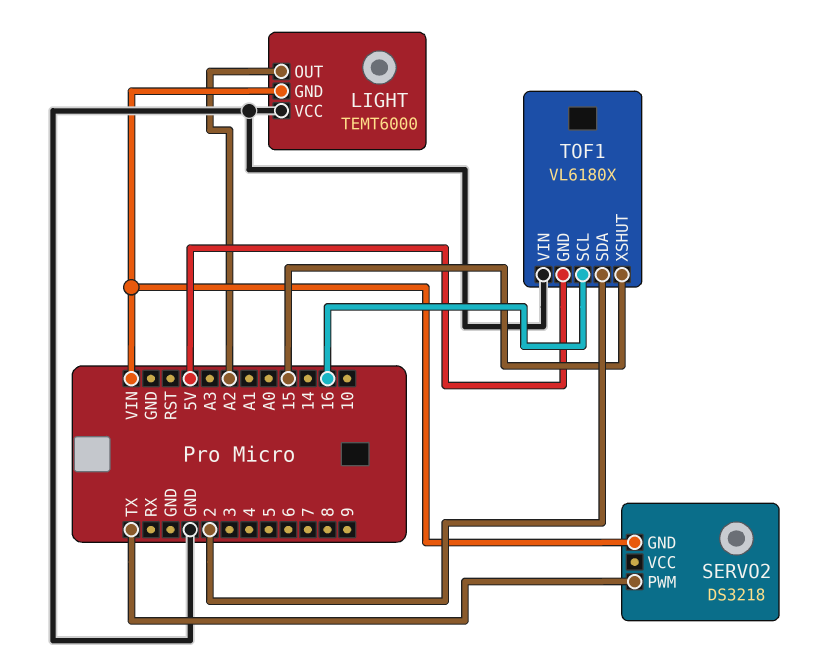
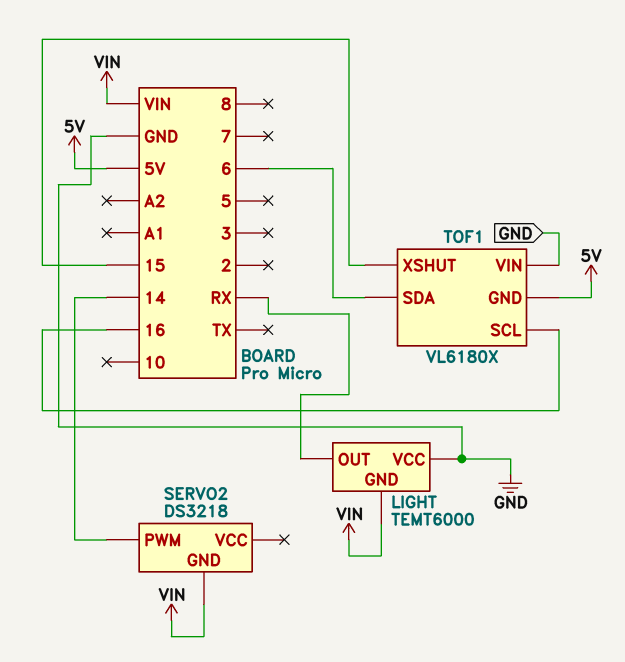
LIGHT pin OUT: A2 -> RX
SERVO2 pin PWM: TX -> 14
TOF1 pin SDA: 2 -> 6

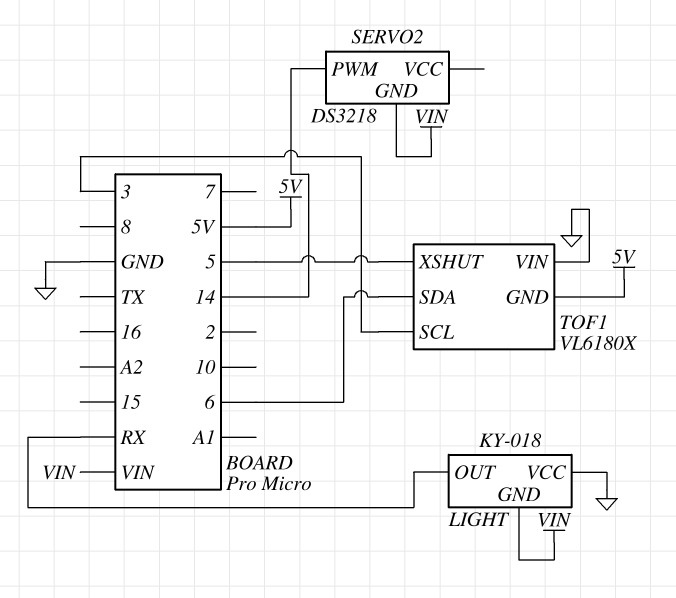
LIGHT: TEMT6000 -> KY-018
TOF1 pin SCL: 16 -> 3
TOF1 pin XSHUT: 15 -> 5

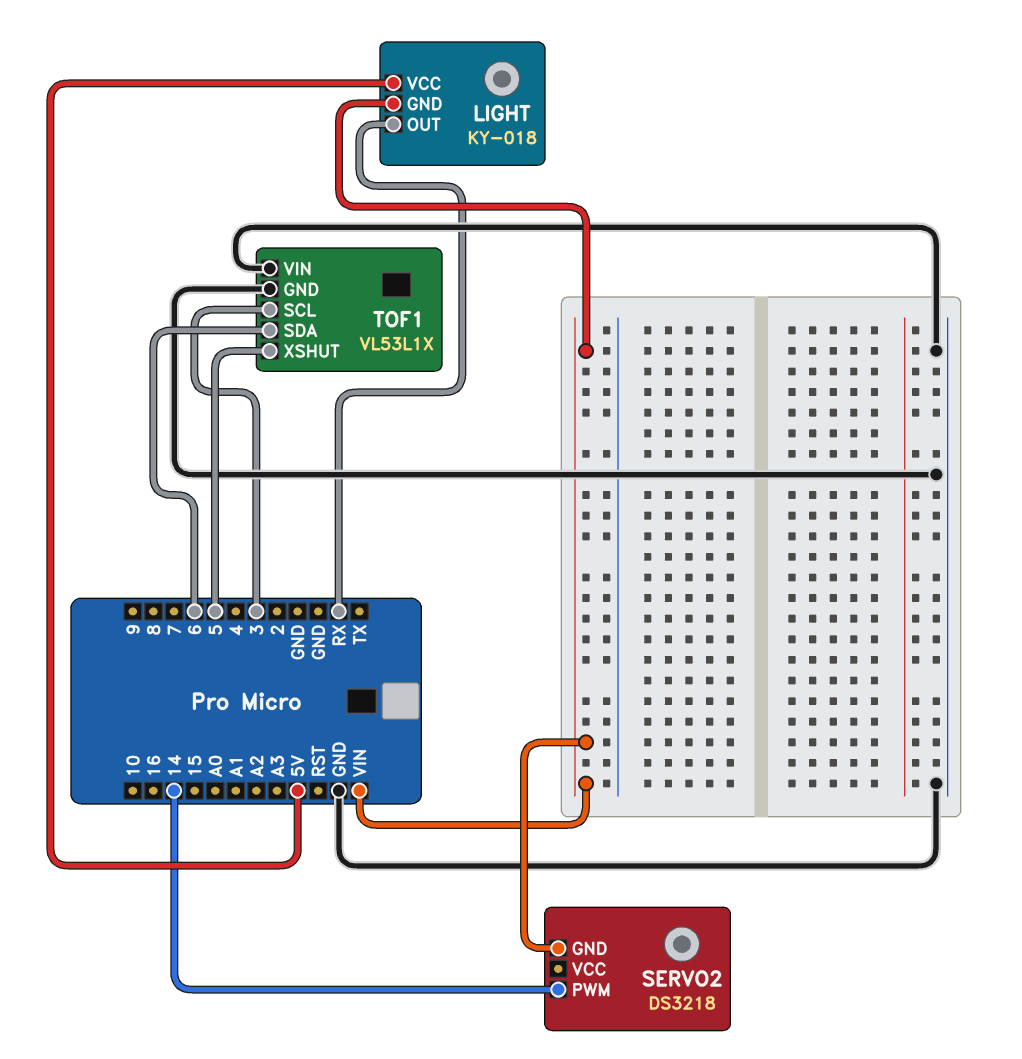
LIGHT pin VCC: GND -> 5V
TOF1: VL6180X -> VL53L1X
TOF1 pin GND: 5V -> GND

